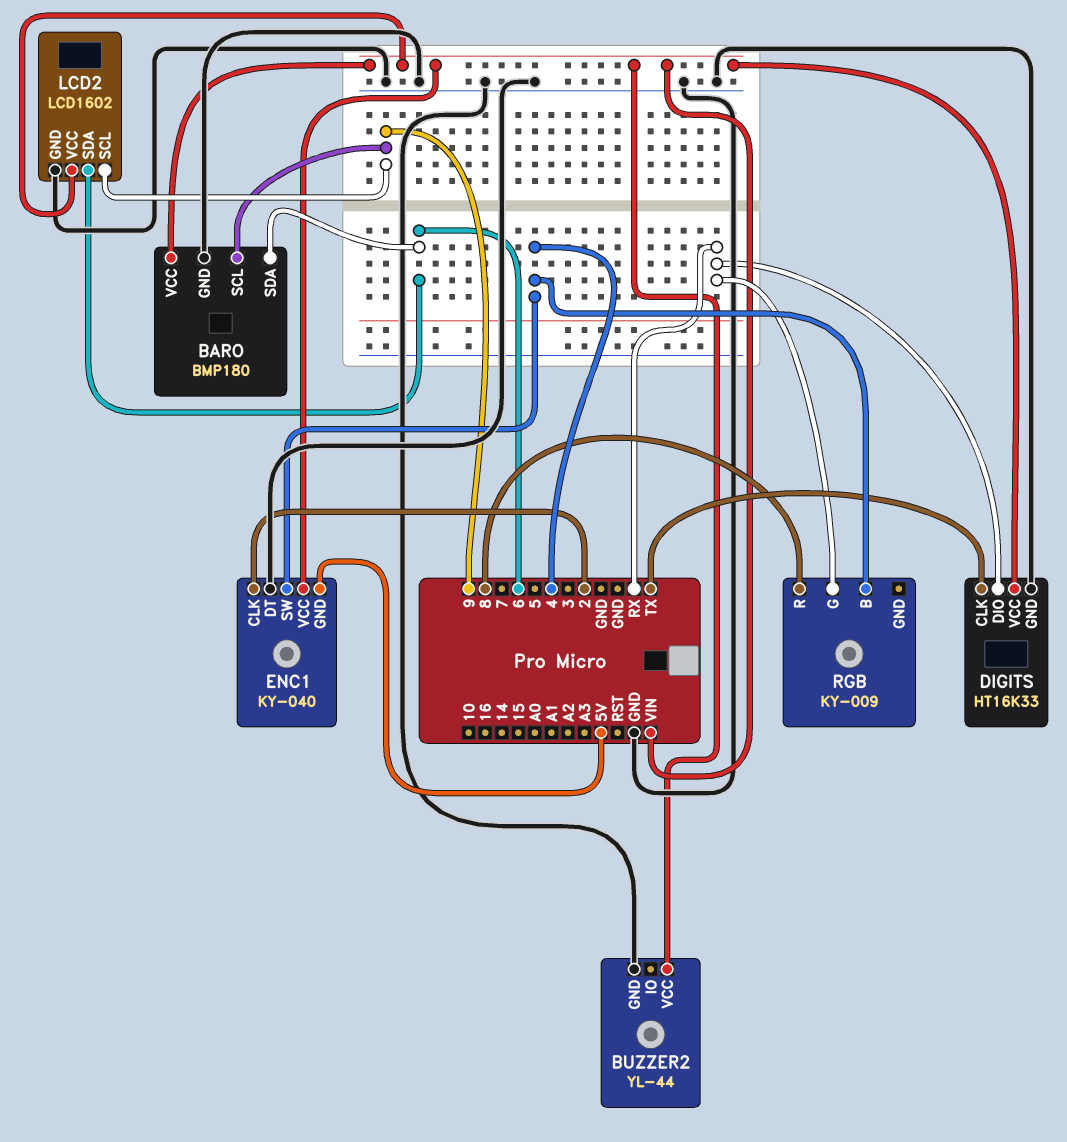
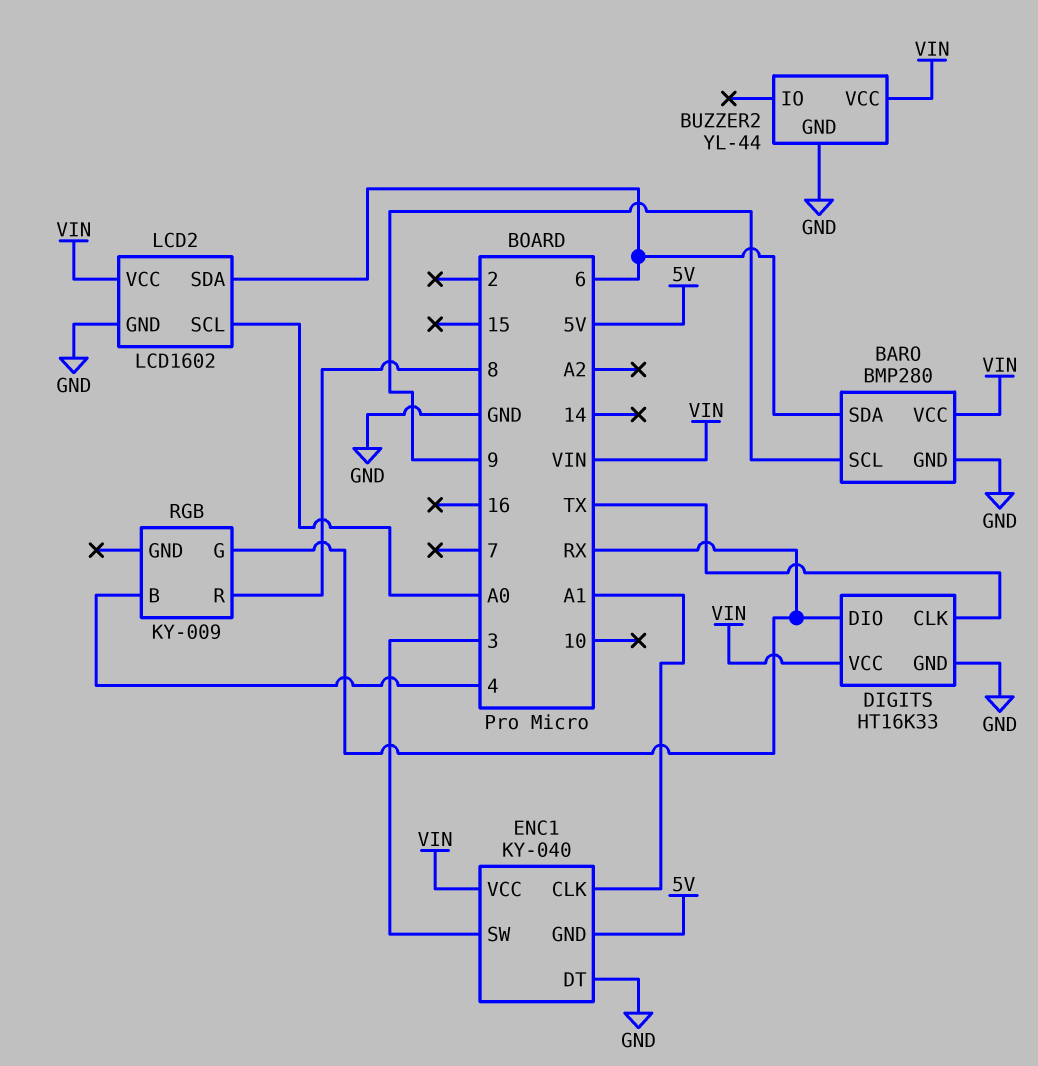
BARO: BMP180 -> BMP280
ENC1 pin CLK: 2 -> A1
ENC1 pin SW: 4 -> 3
LCD2 pin SCL: 9 -> A0

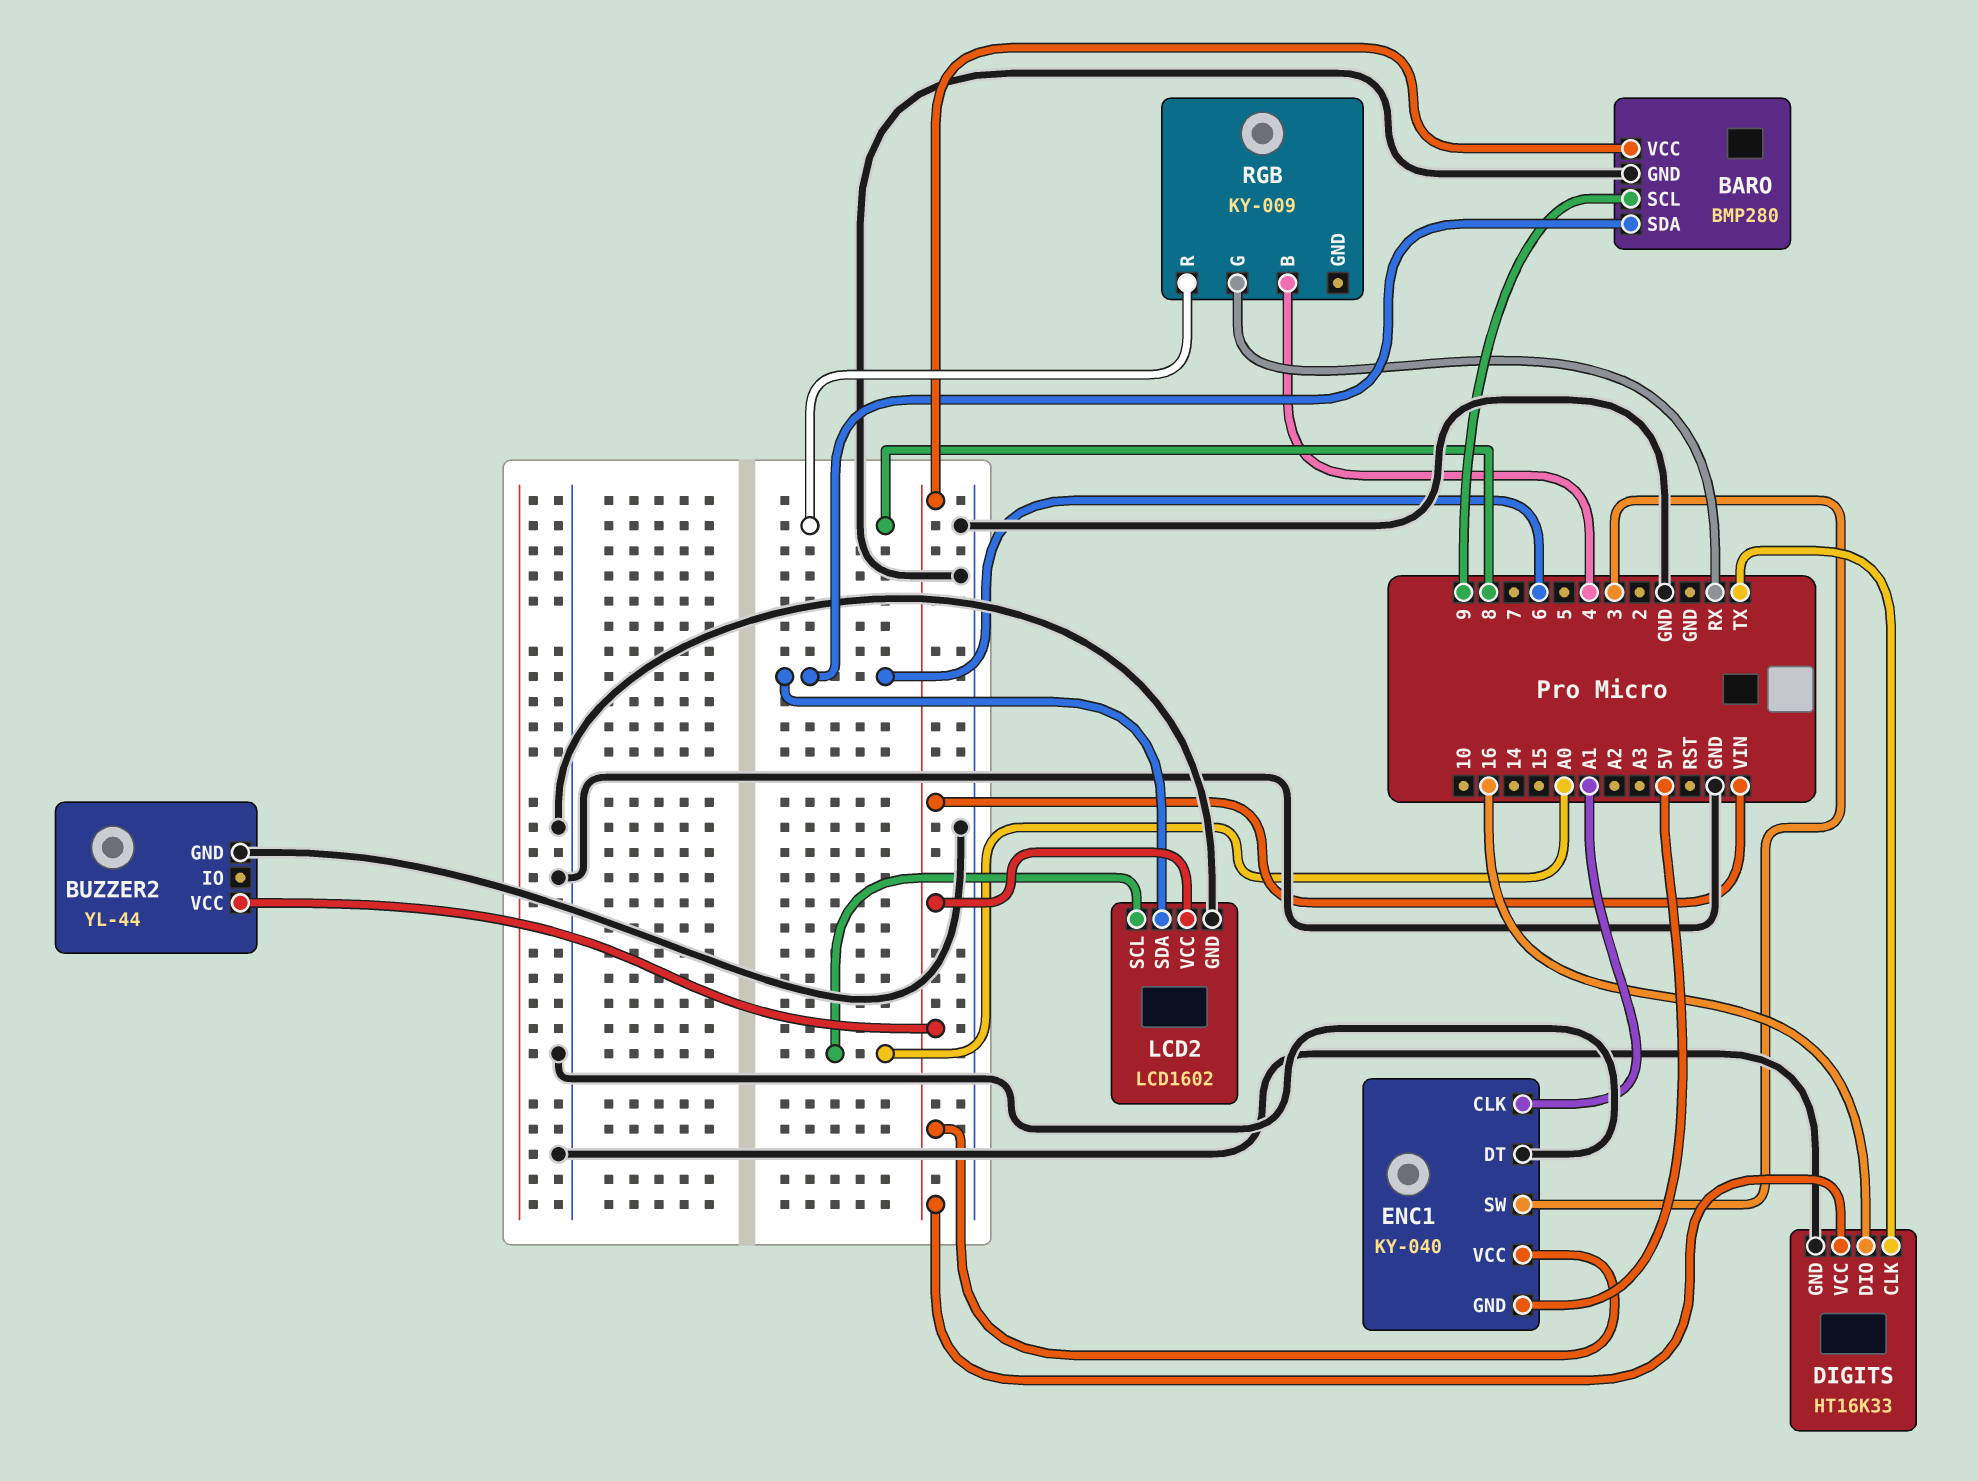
DIGITS pin DIO: RX -> 16

